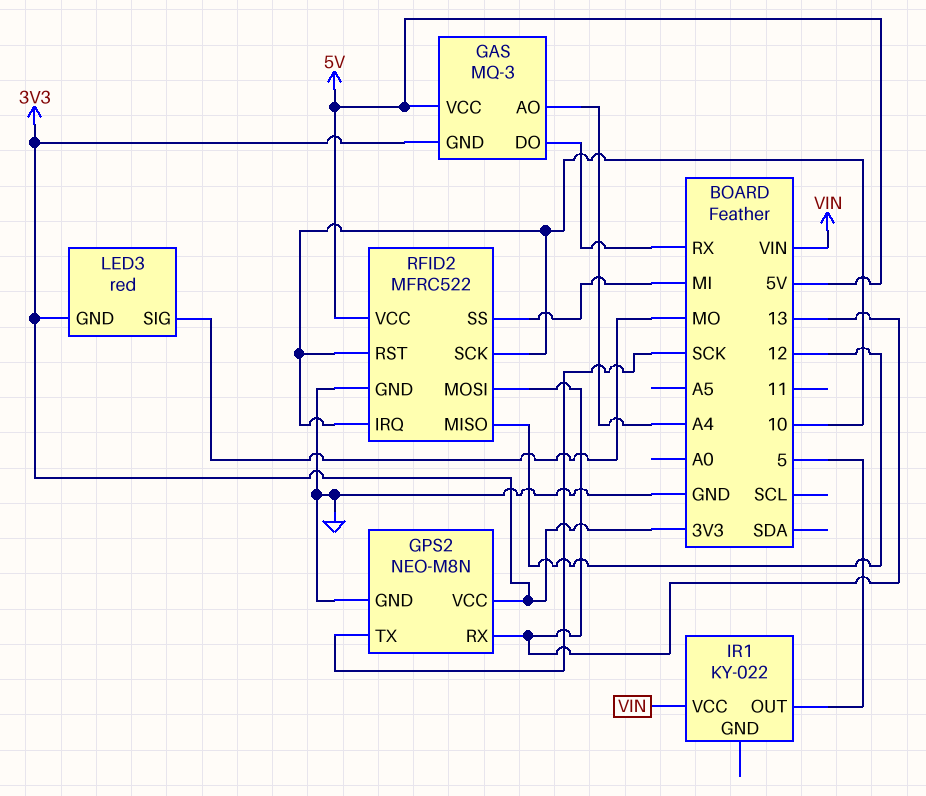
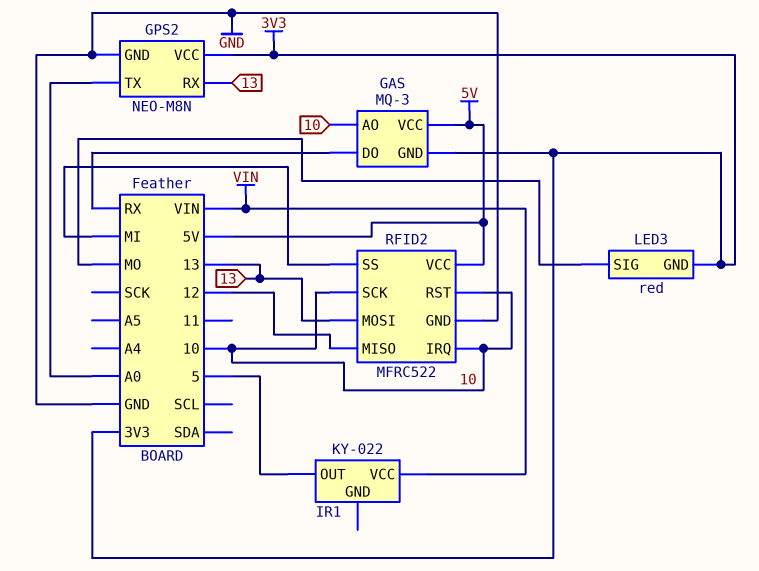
GAS pin AO: A4 -> 10
GPS2 pin TX: SCK -> A0

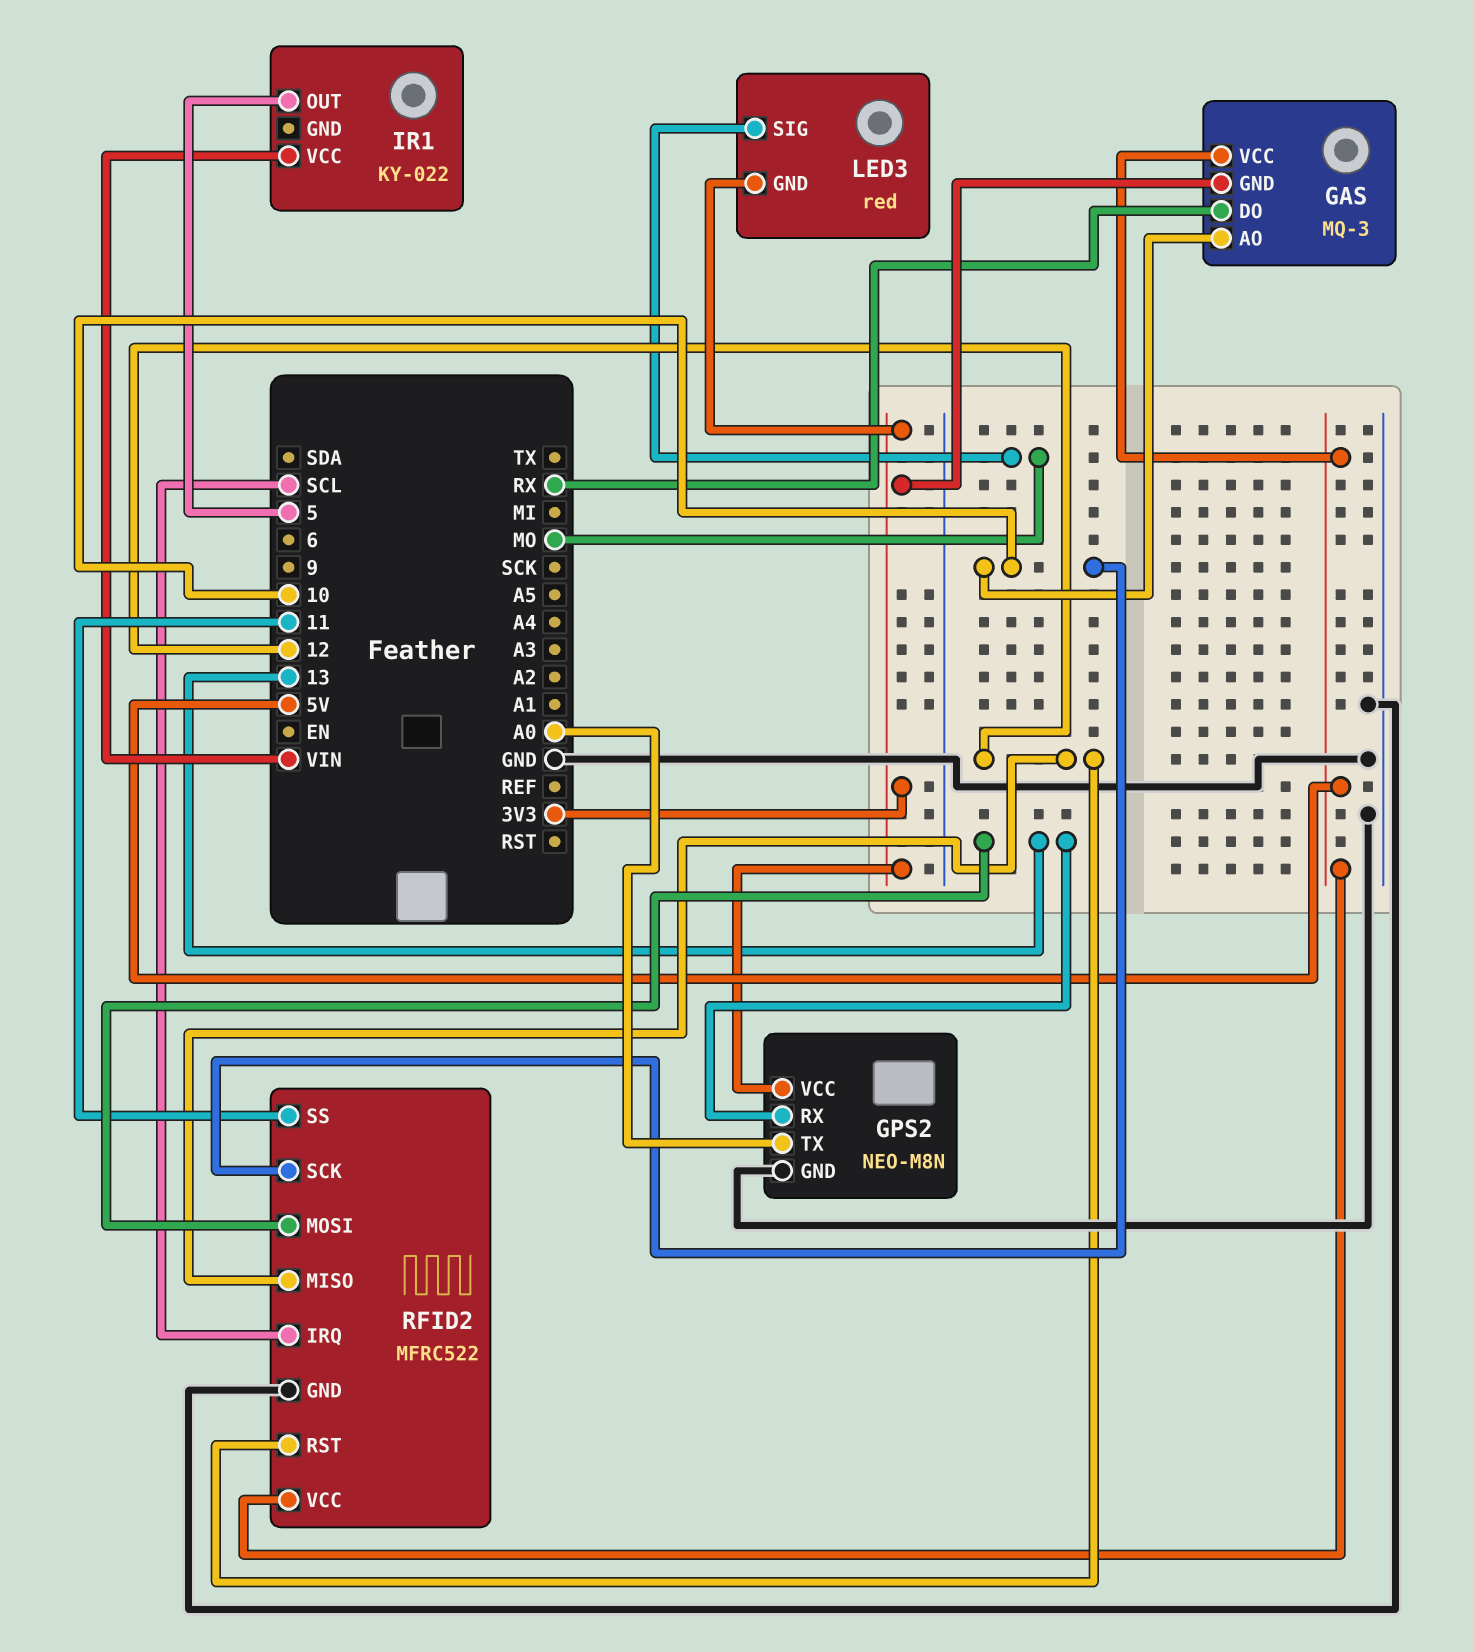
RFID2 pin IRQ: 10 -> SCL
RFID2 pin RST: 10 -> 12
RFID2 pin SS: MI -> 11

